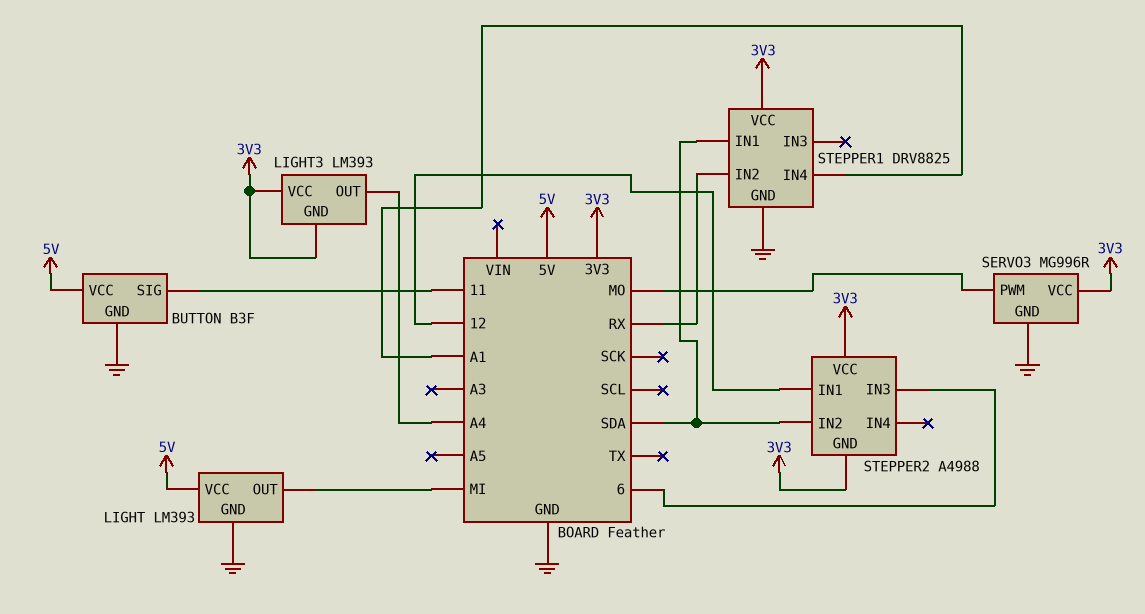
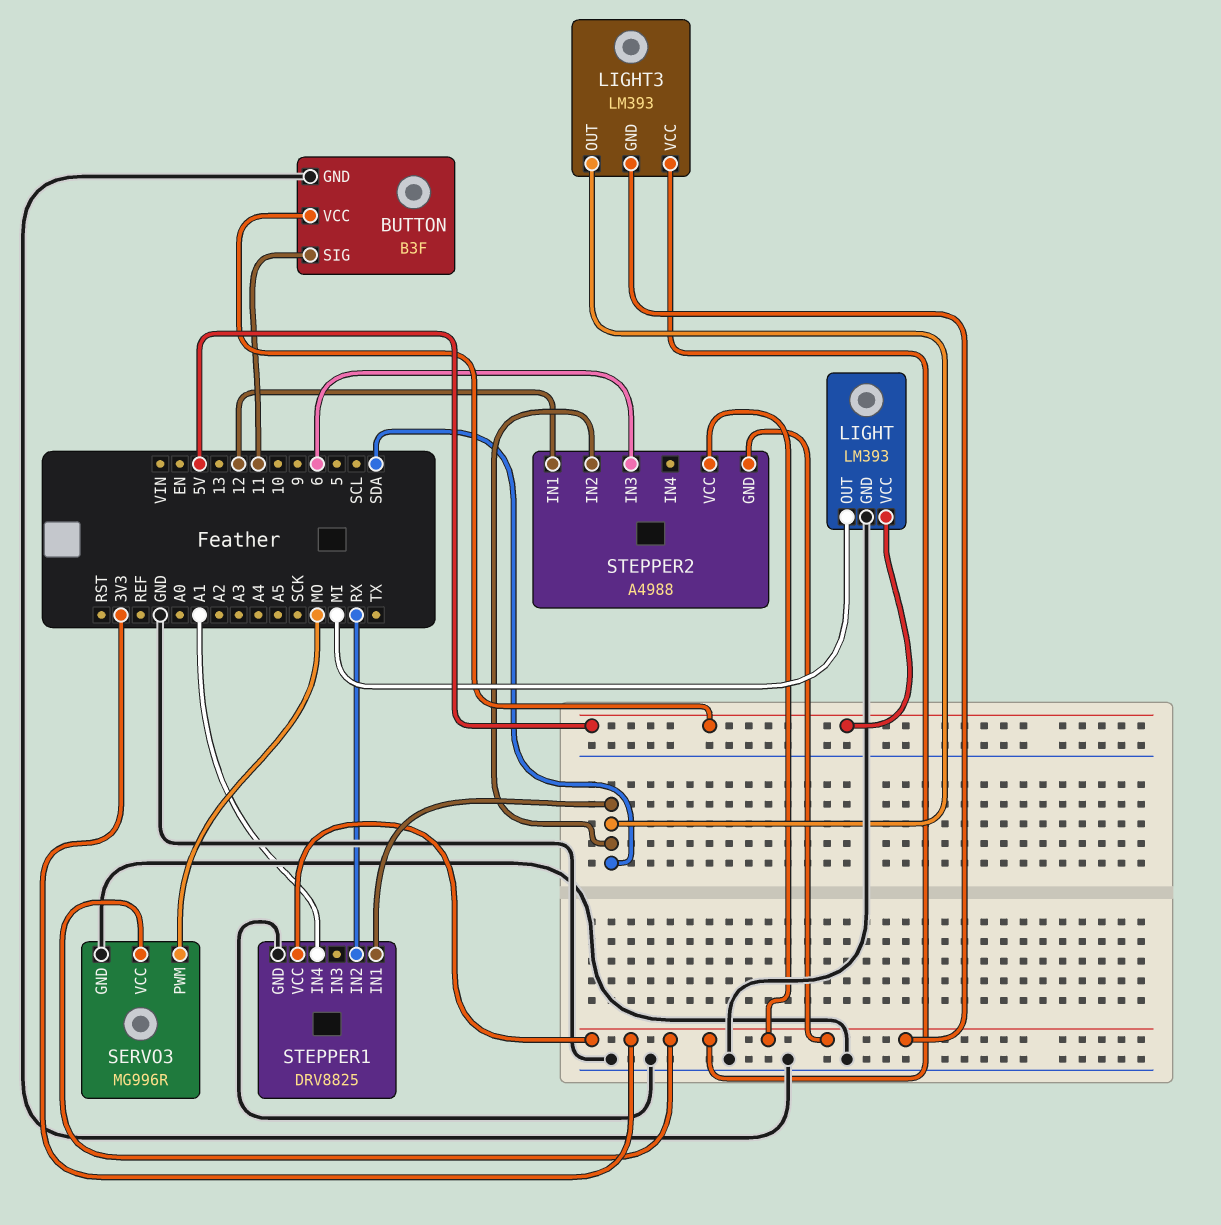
LIGHT3 pin OUT: A4 -> SDA

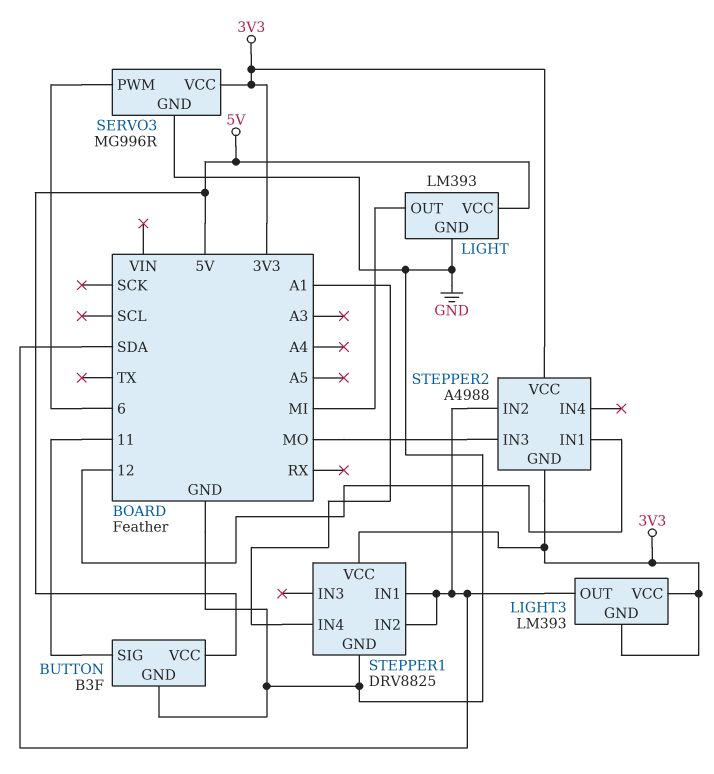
SERVO3 pin PWM: MO -> 6
STEPPER1 pin IN2: RX -> SDA
STEPPER2 pin IN3: 6 -> MO

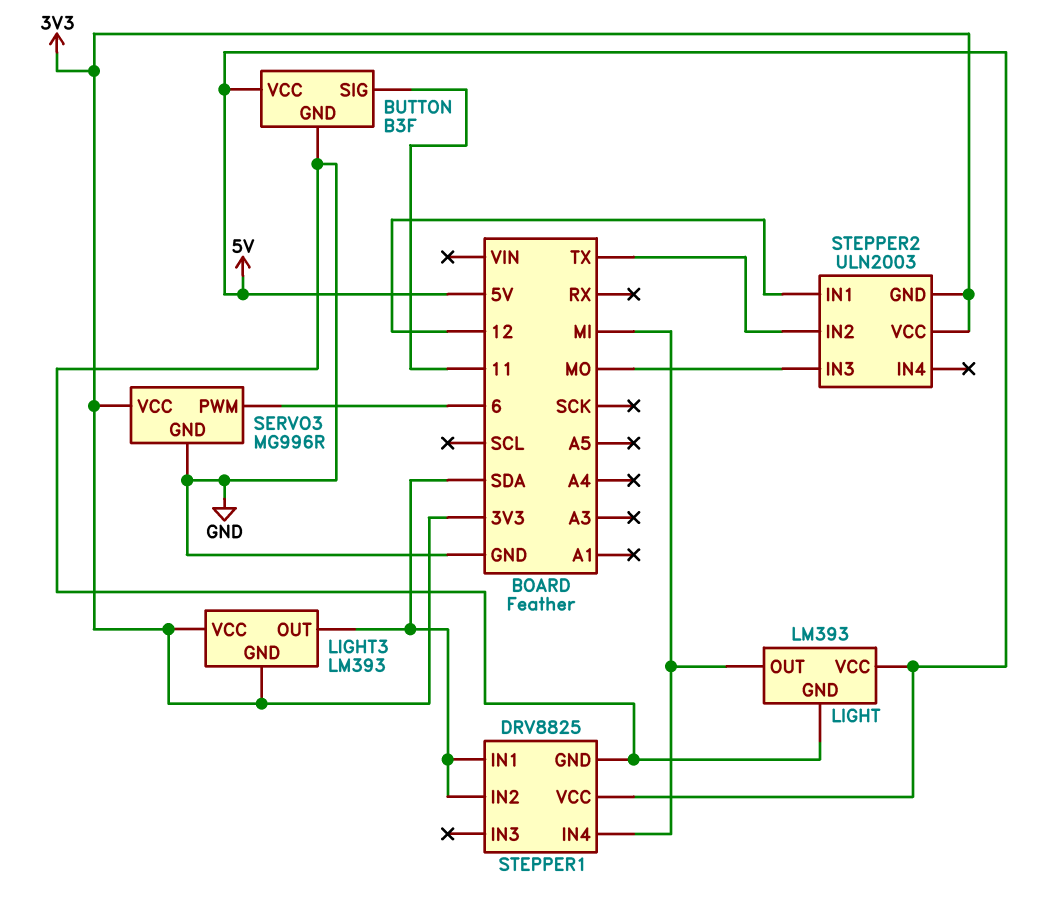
STEPPER1 pin IN4: A1 -> MI
STEPPER1 pin VCC: 3V3 -> 5V
STEPPER2: A4988 -> ULN2003
STEPPER2 pin IN2: SDA -> TX

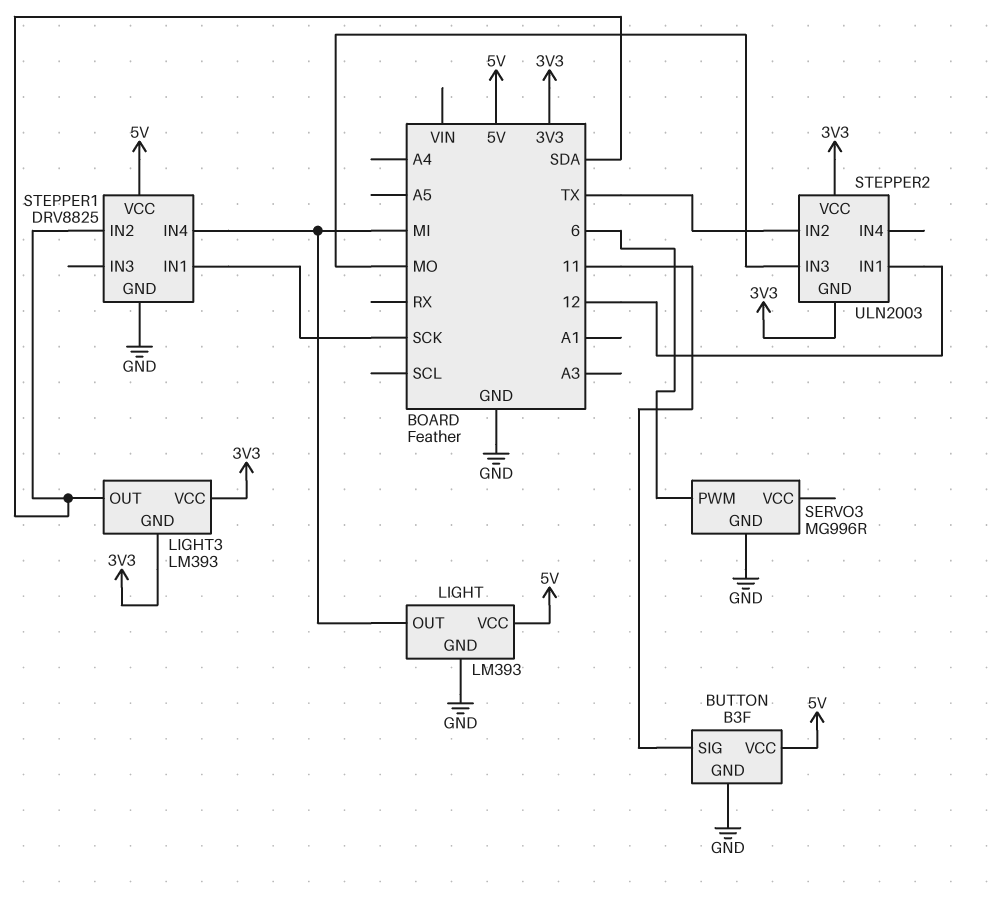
SERVO3 pin VCC: 3V3 -> none
STEPPER1 pin IN1: SDA -> SCK

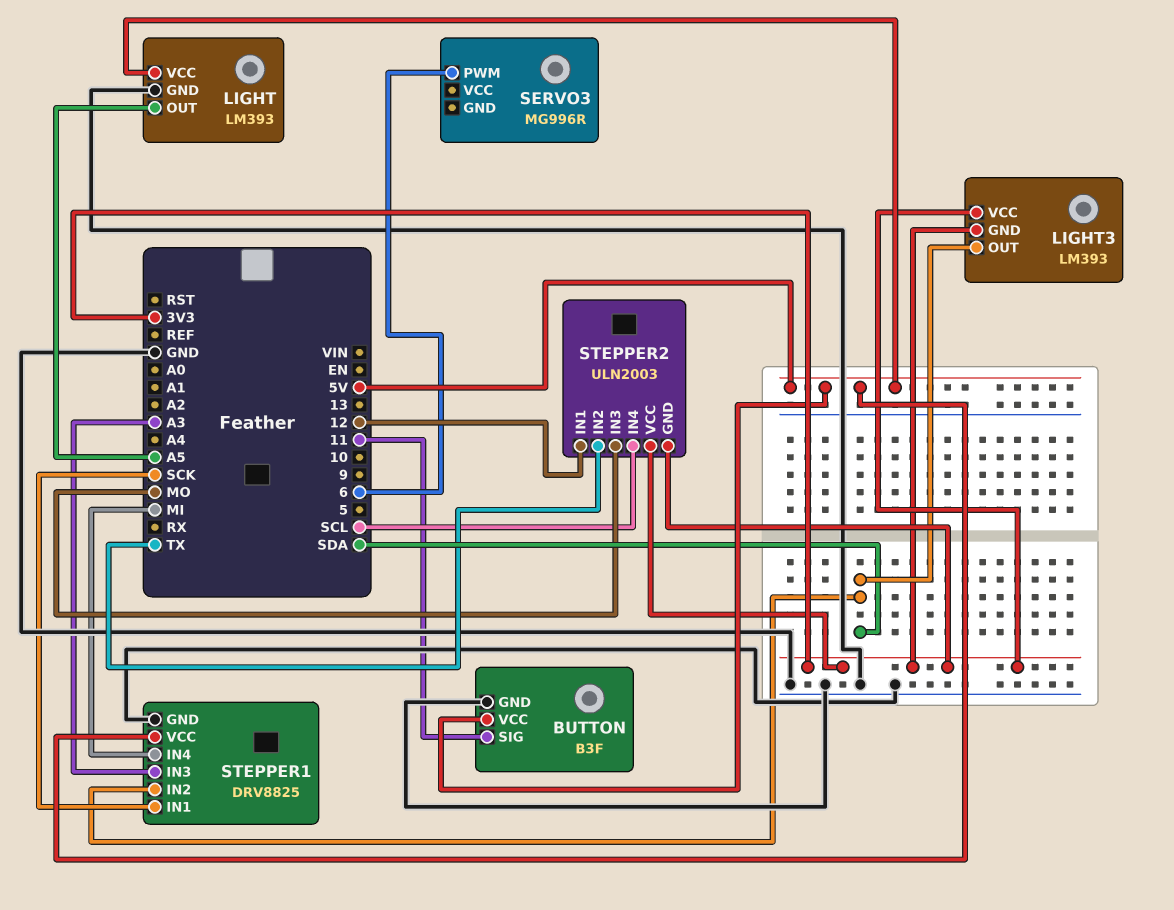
LIGHT pin OUT: MI -> A5
SERVO3 pin GND: GND -> none
STEPPER1 pin IN3: none -> A3
STEPPER2 pin IN4: none -> SCL

